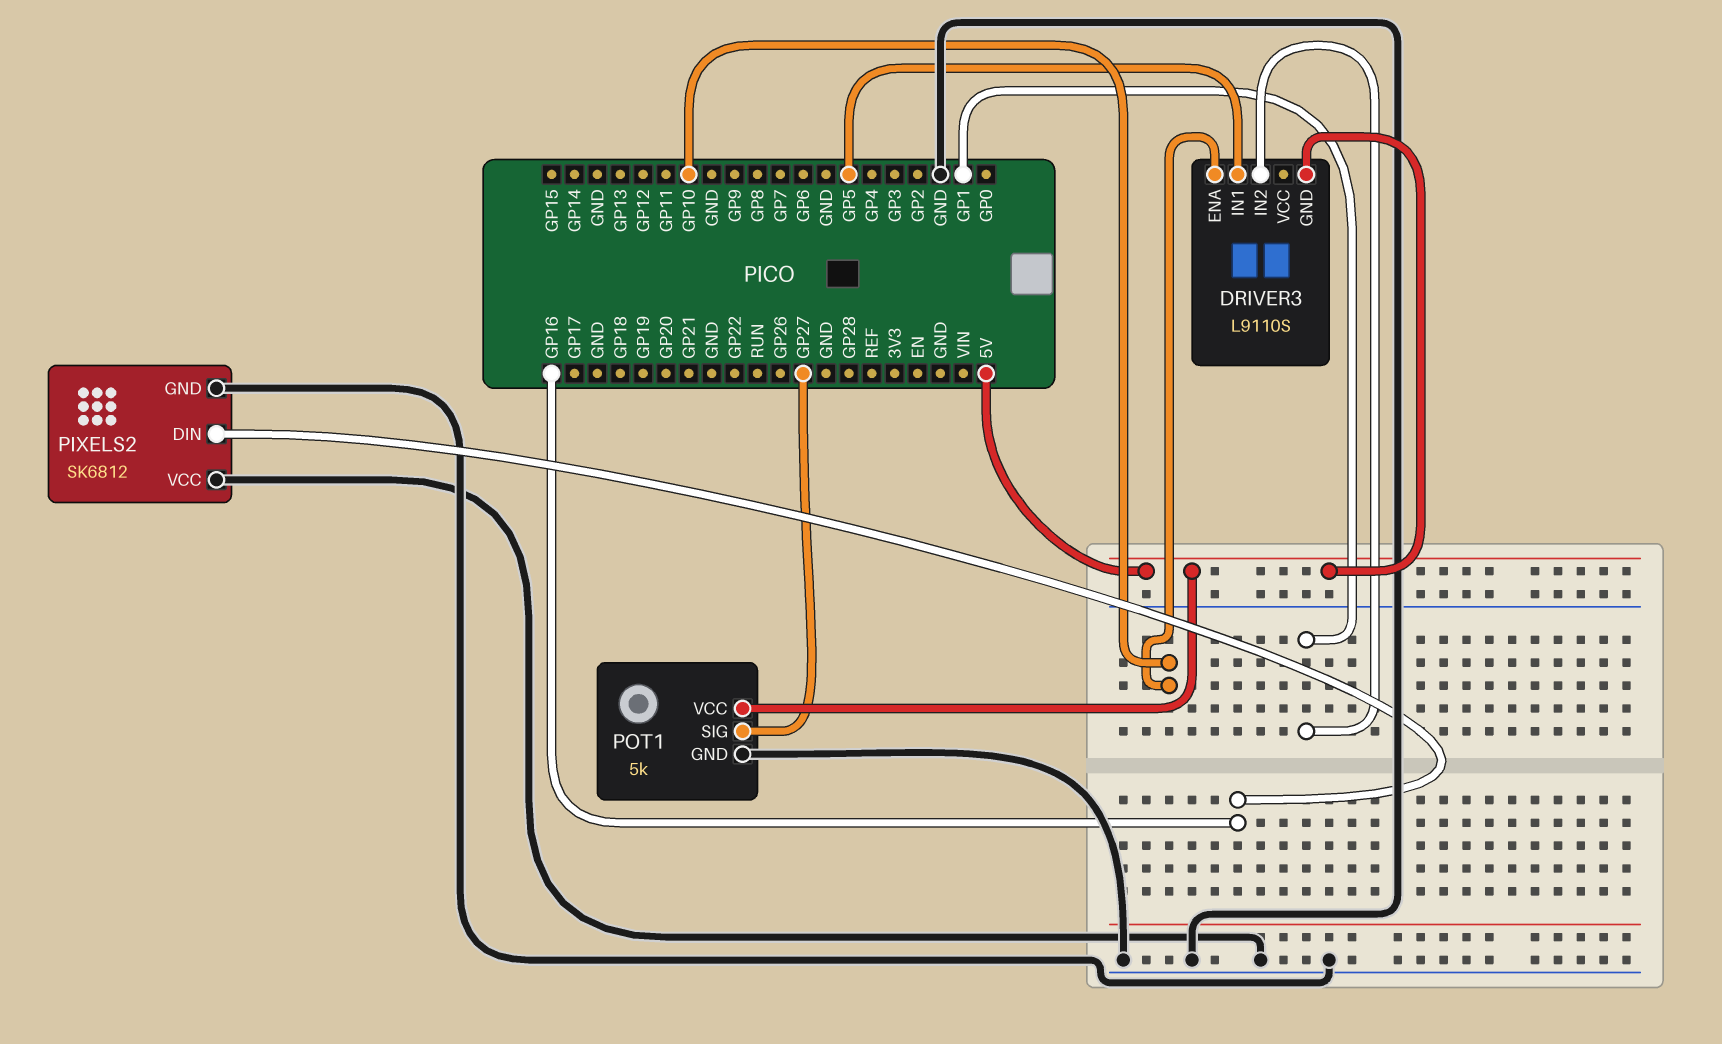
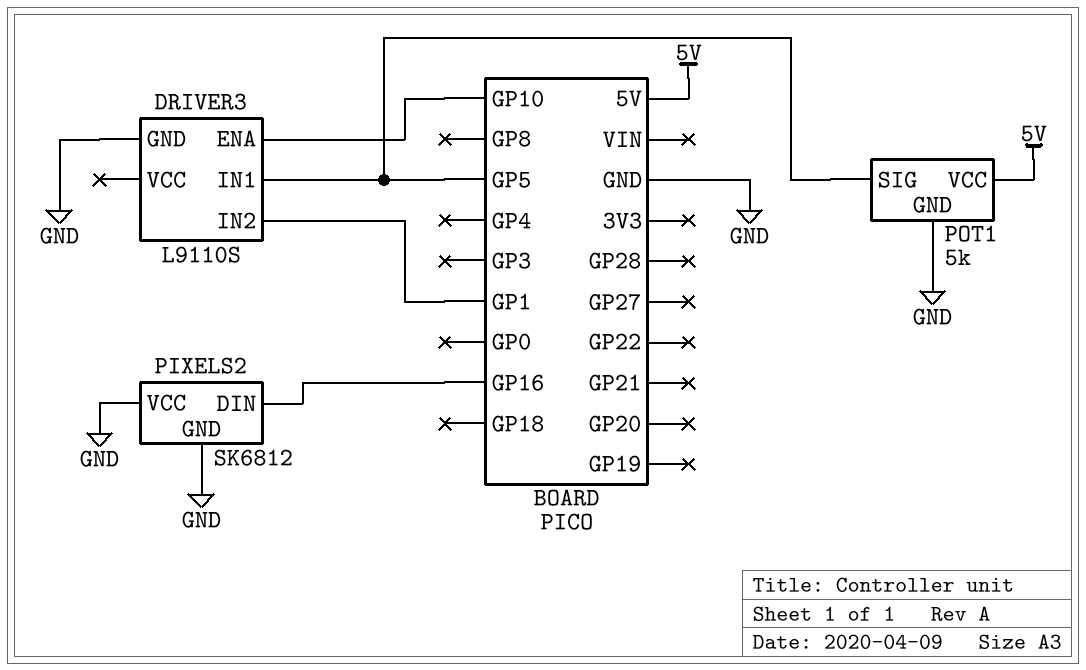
DRIVER3 pin GND: 5V -> GND
POT1 pin SIG: GP27 -> GP5

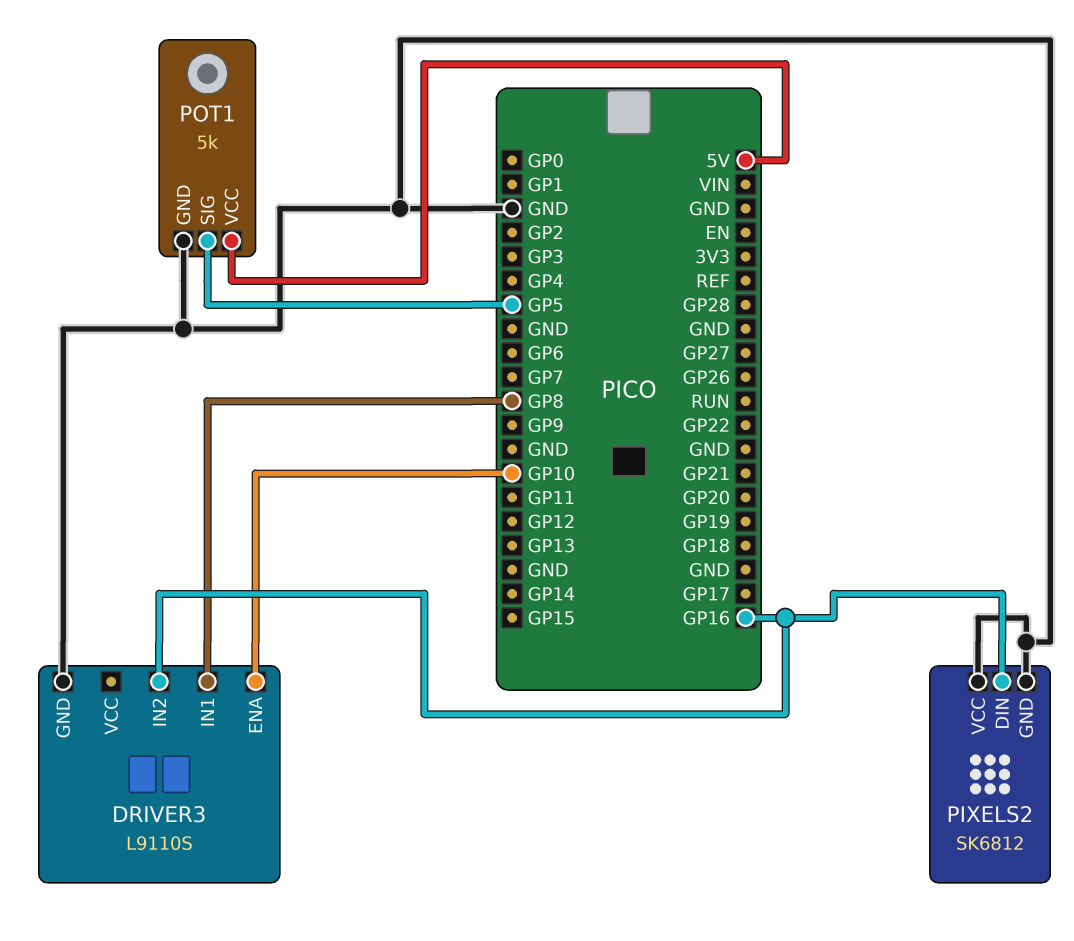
DRIVER3 pin IN1: GP5 -> GP8
DRIVER3 pin IN2: GP1 -> GP16

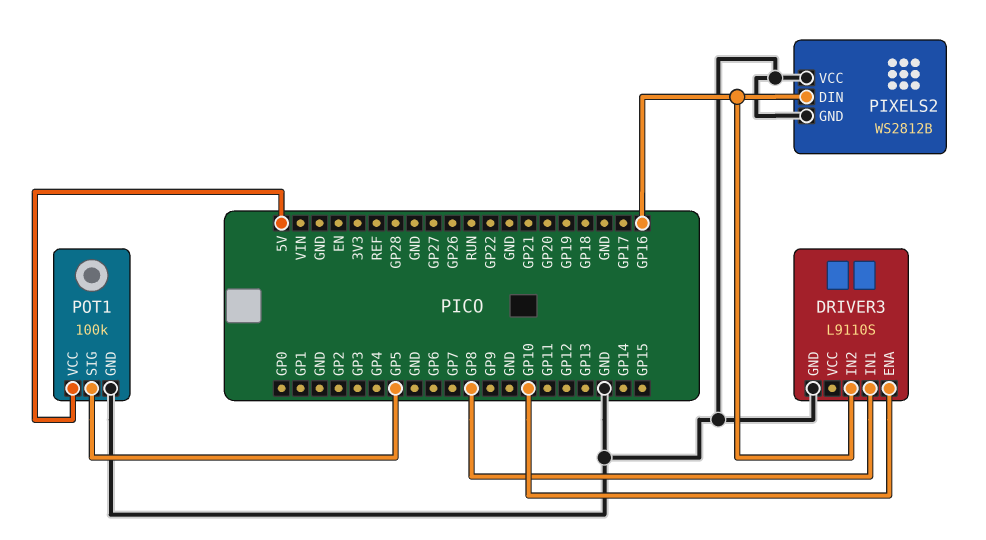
PIXELS2: SK6812 -> WS2812B
POT1: 5k -> 100k

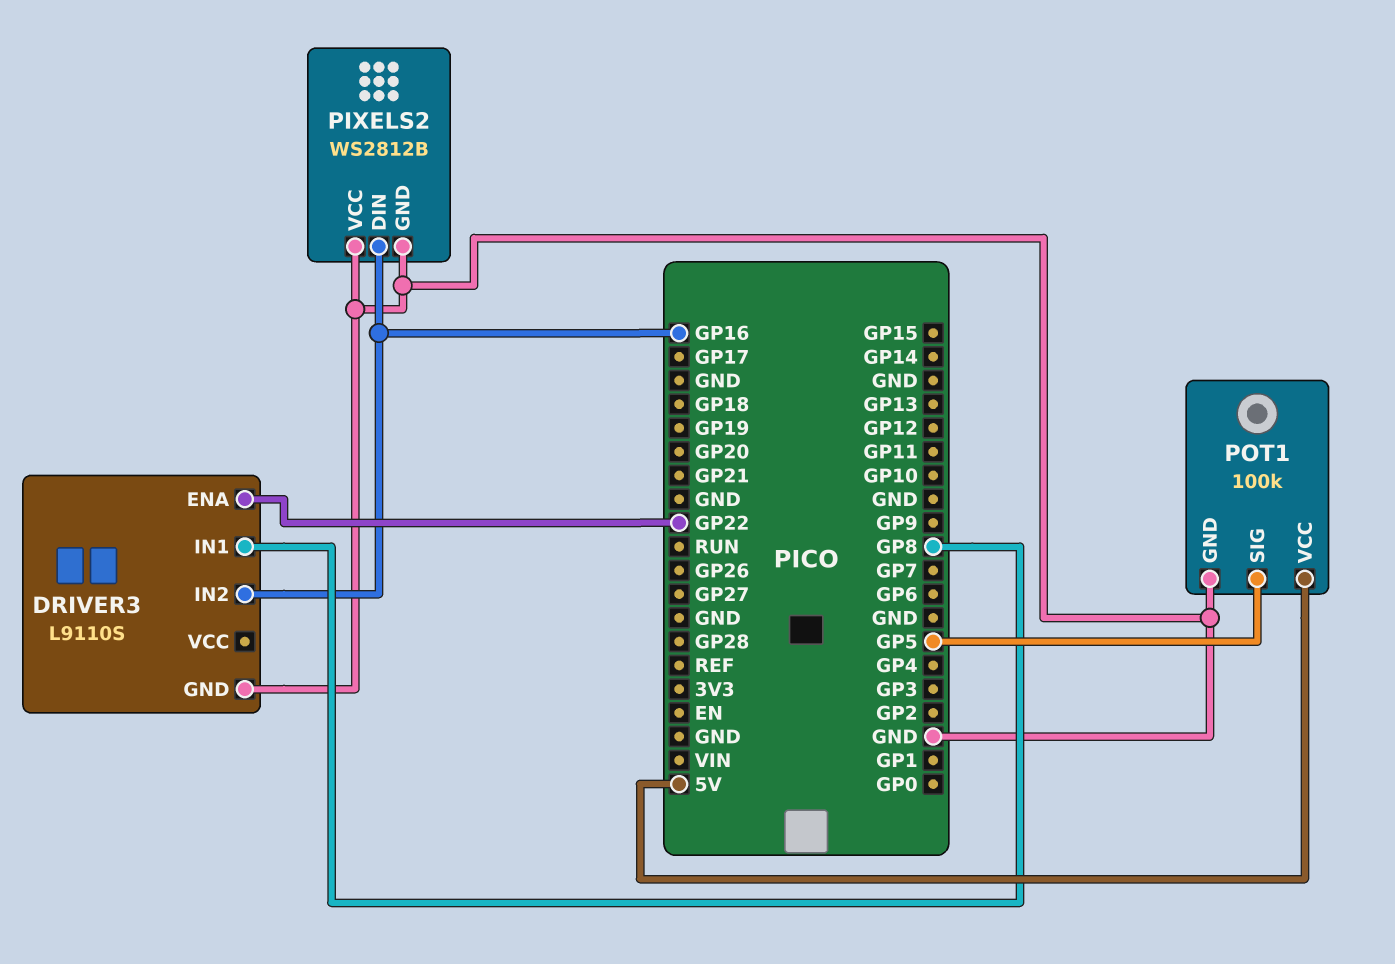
DRIVER3 pin ENA: GP10 -> GP22

